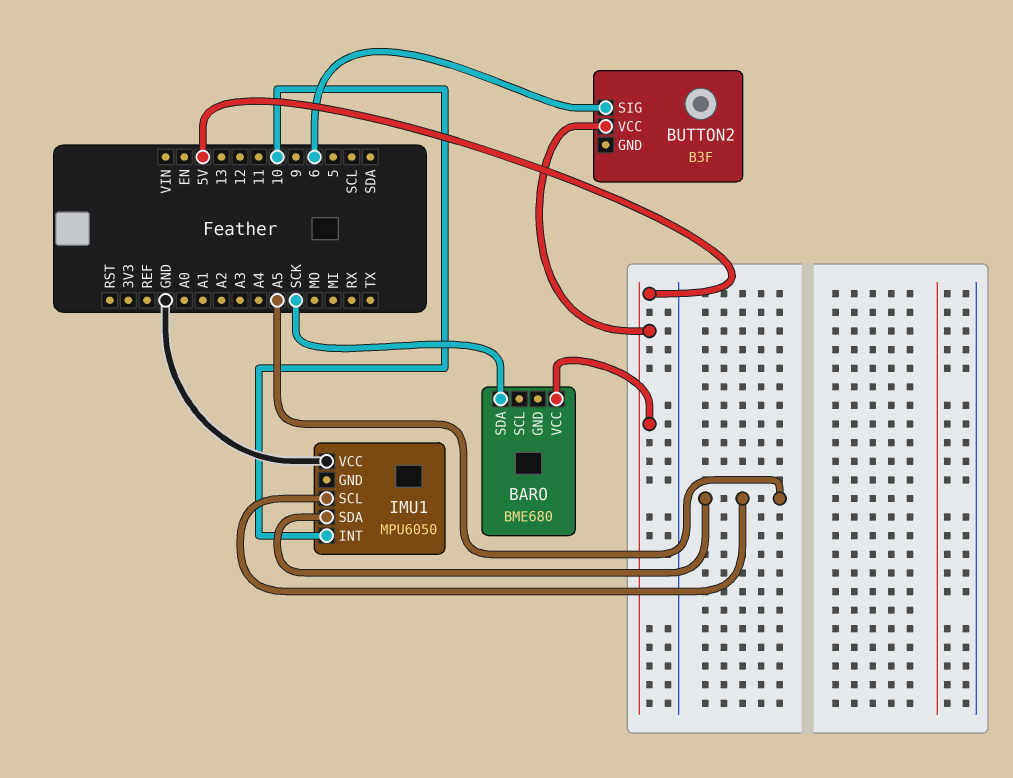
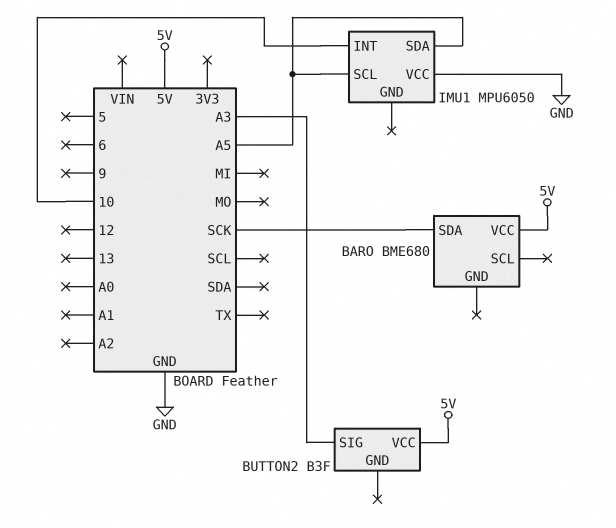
BUTTON2 pin SIG: 6 -> A3

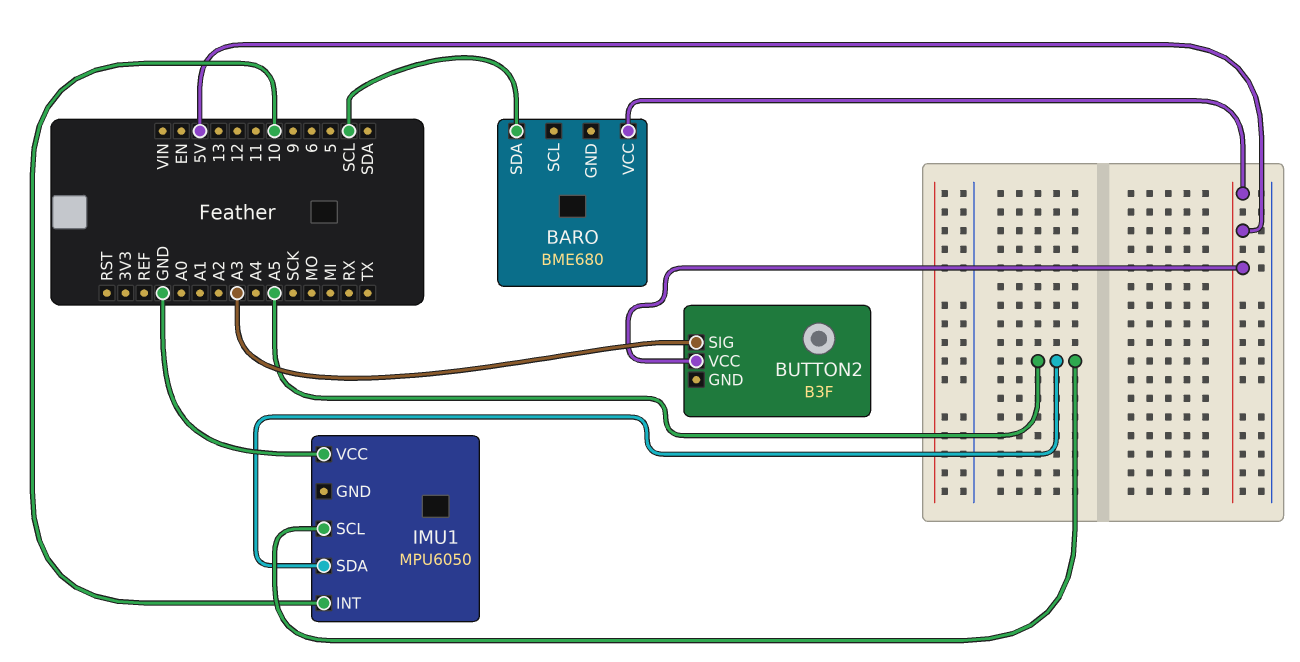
BARO pin SDA: SCK -> SCL

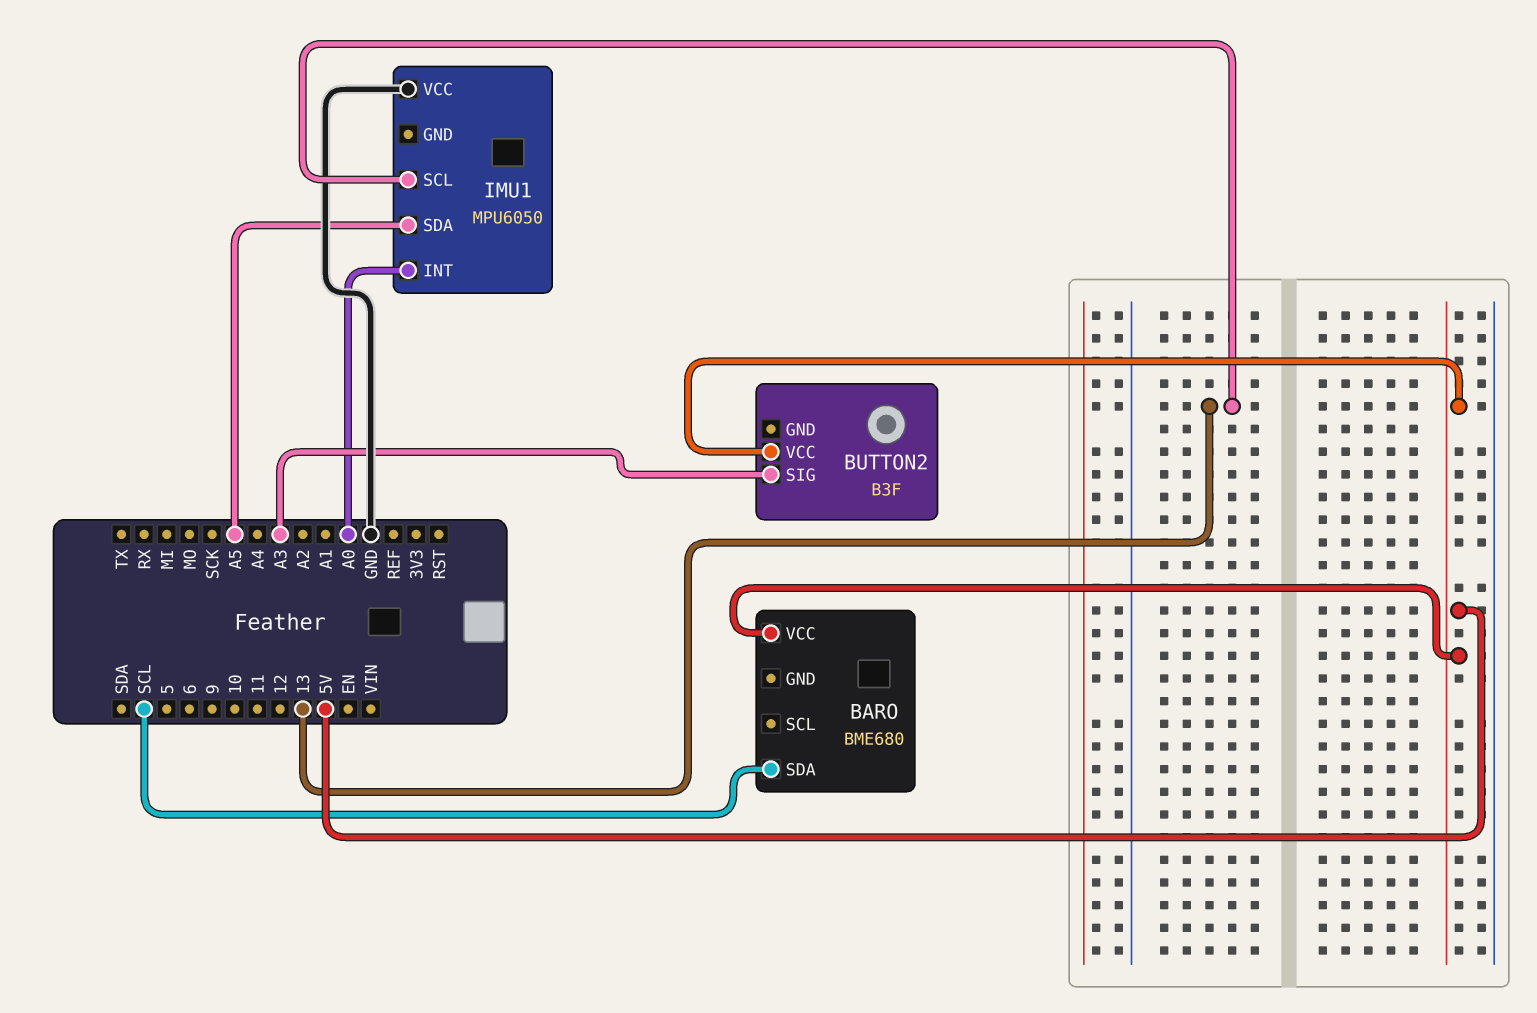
IMU1 pin INT: 10 -> A0
IMU1 pin SCL: A5 -> 13

